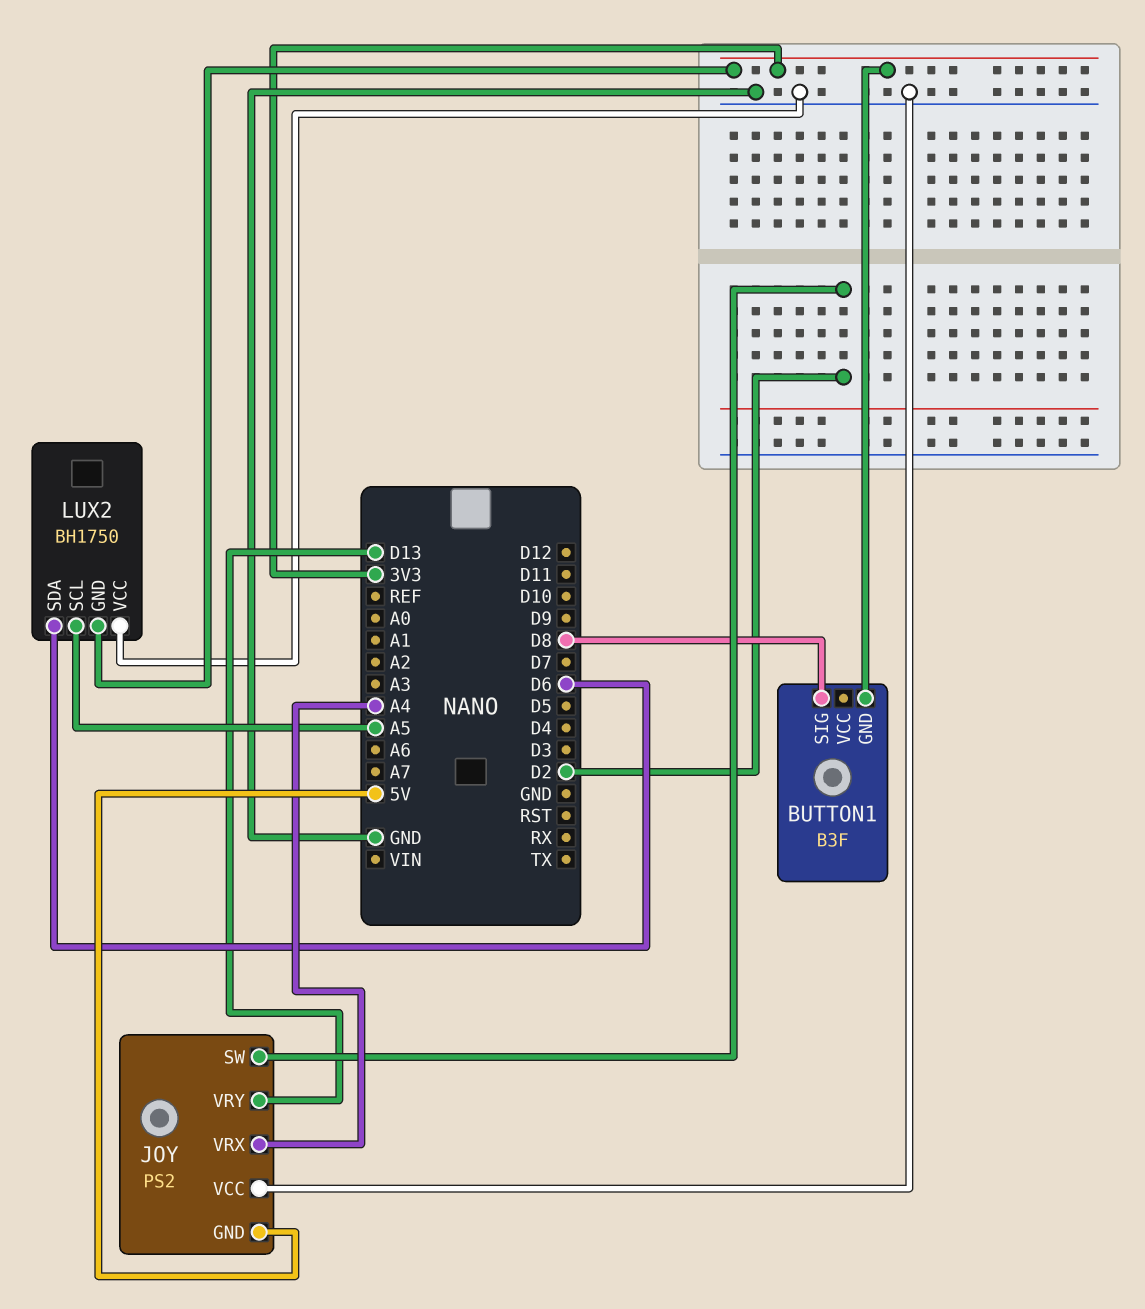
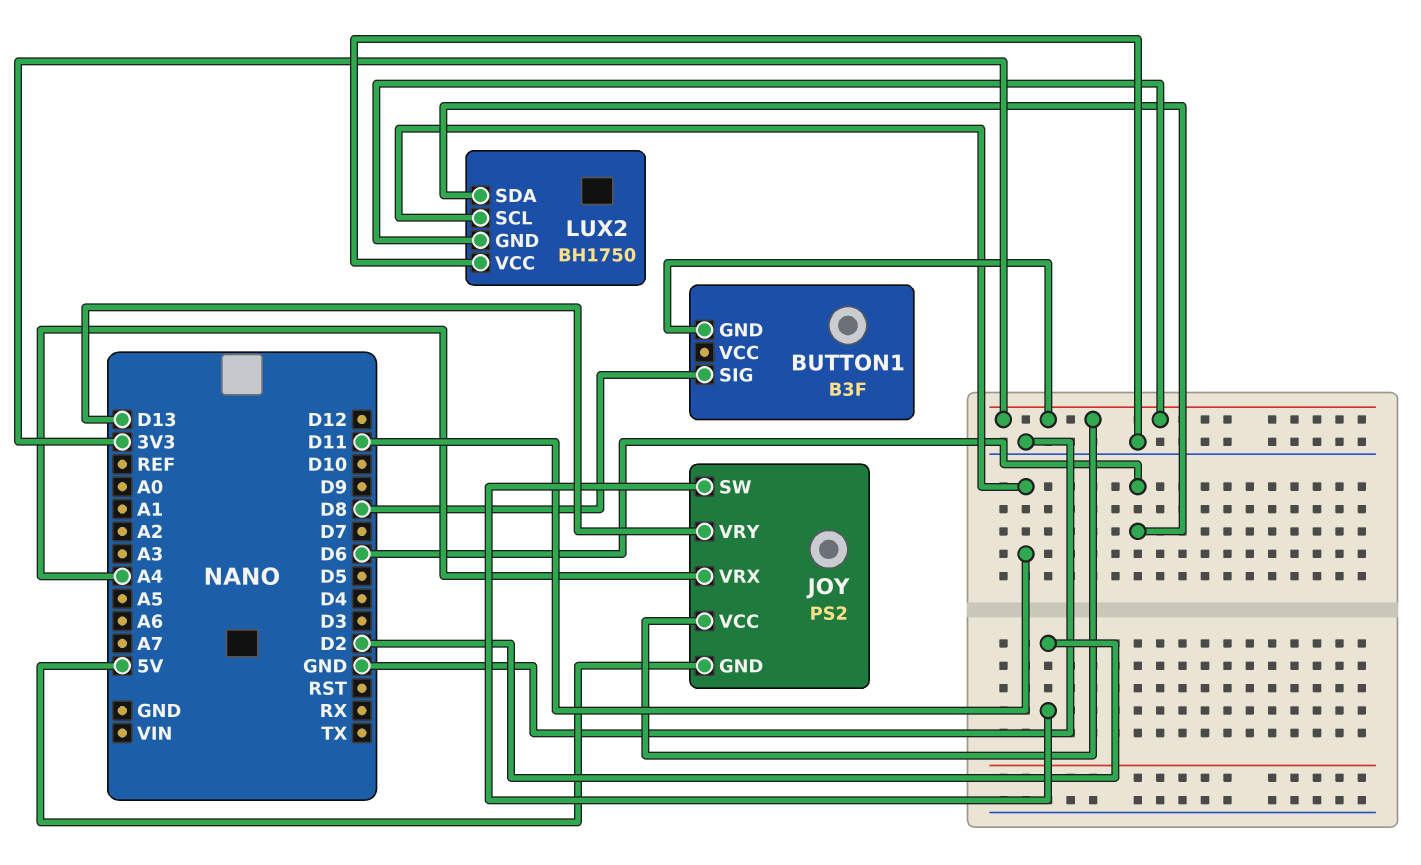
JOY pin VCC: GND -> 3V3
LUX2 pin SCL: A5 -> D11

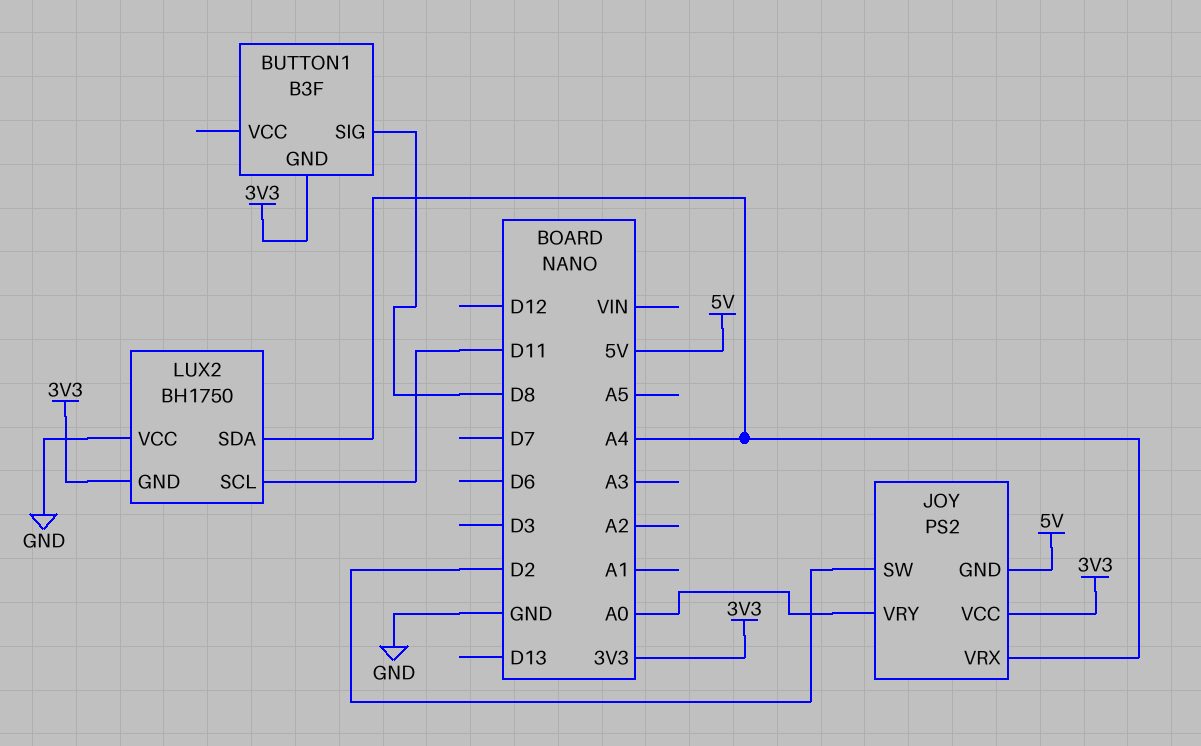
JOY pin VRY: D13 -> A0
LUX2 pin SDA: D6 -> A4

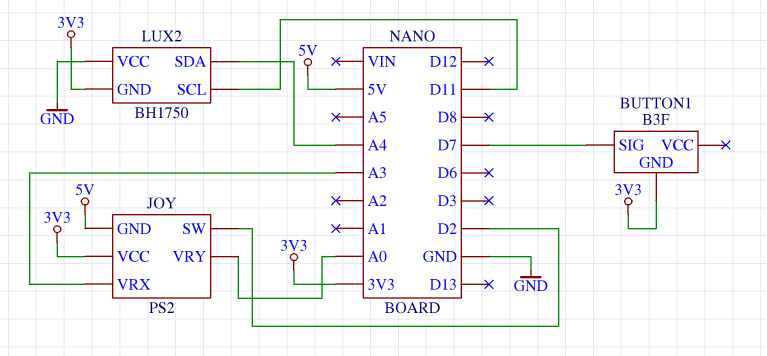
BUTTON1 pin SIG: D8 -> D7
JOY pin VRX: A4 -> A3

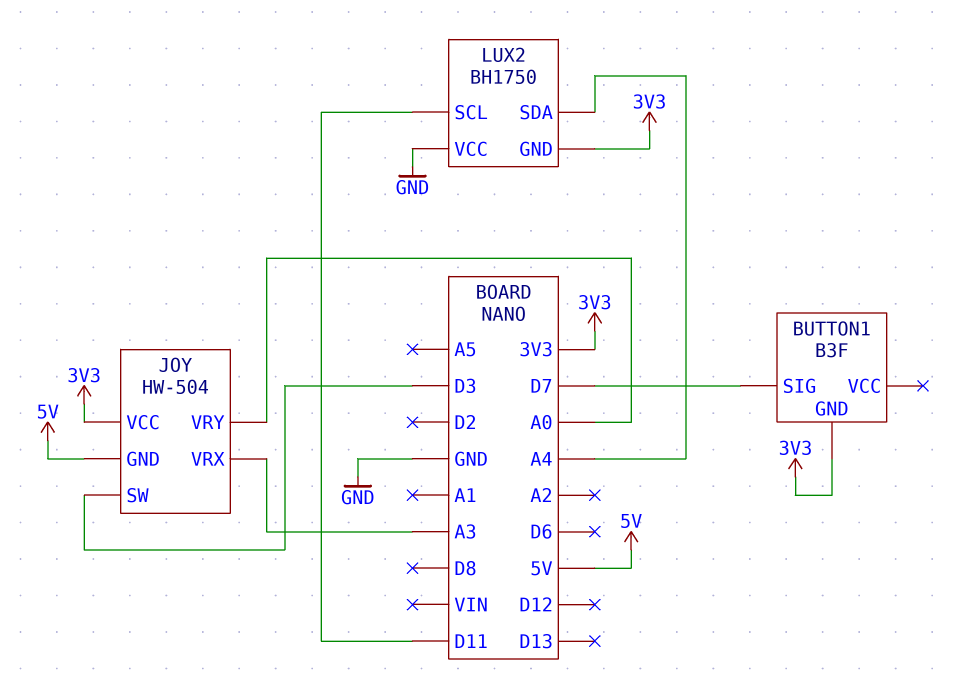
JOY: PS2 -> HW-504
JOY pin SW: D2 -> D3

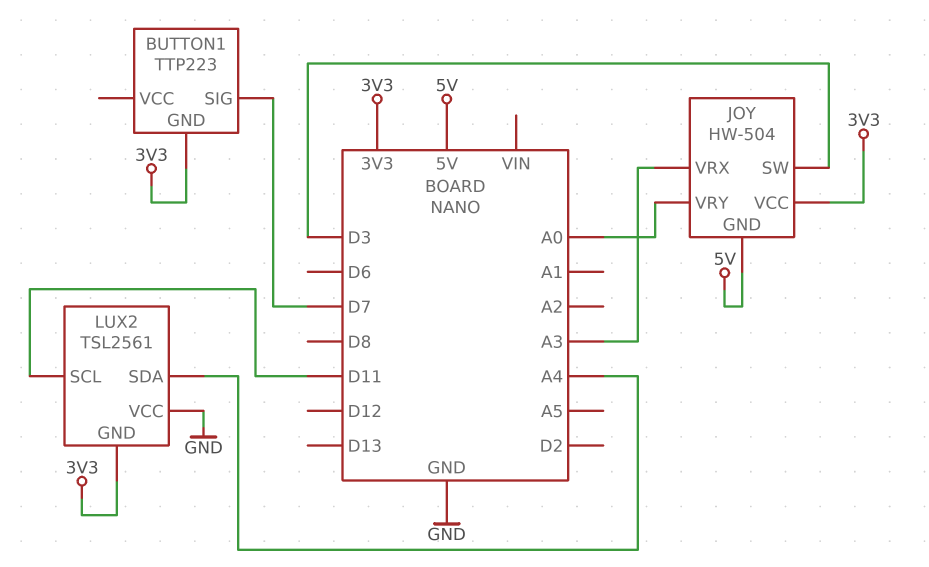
BUTTON1: B3F -> TTP223
LUX2: BH1750 -> TSL2561

